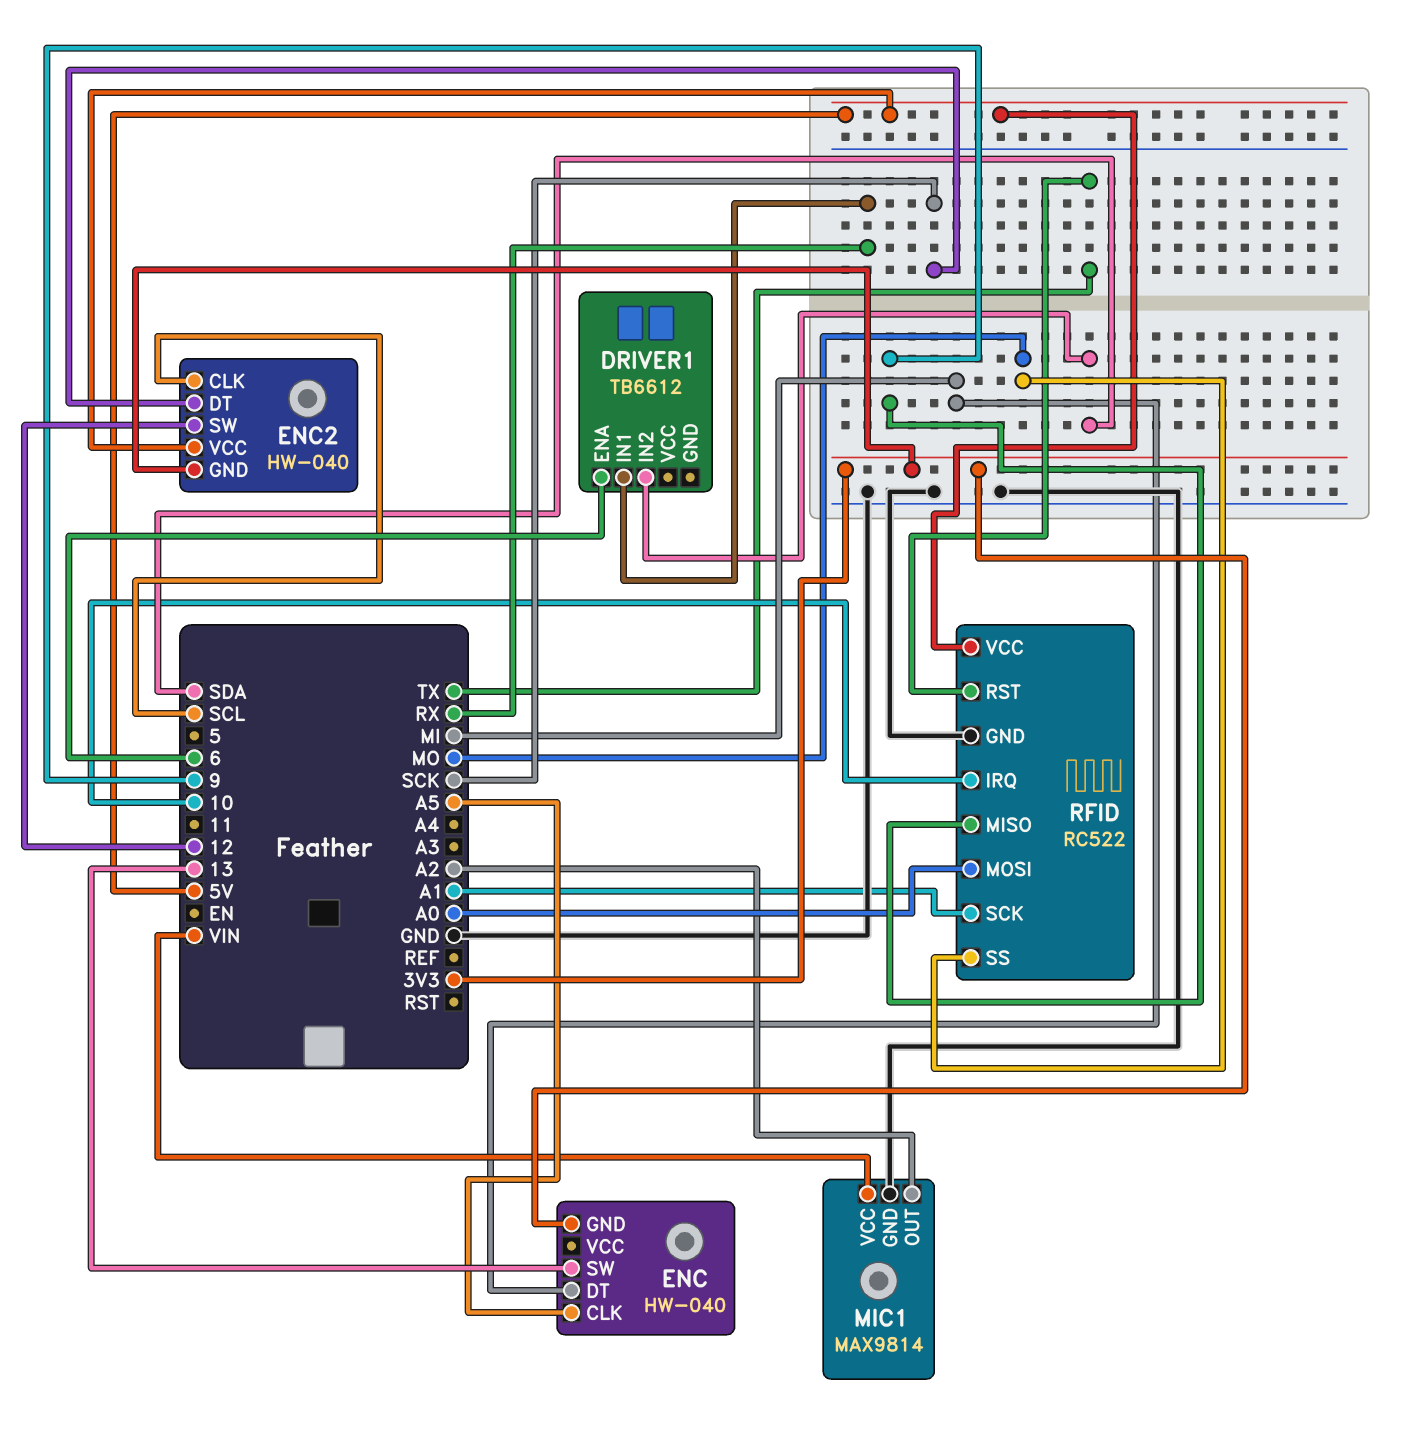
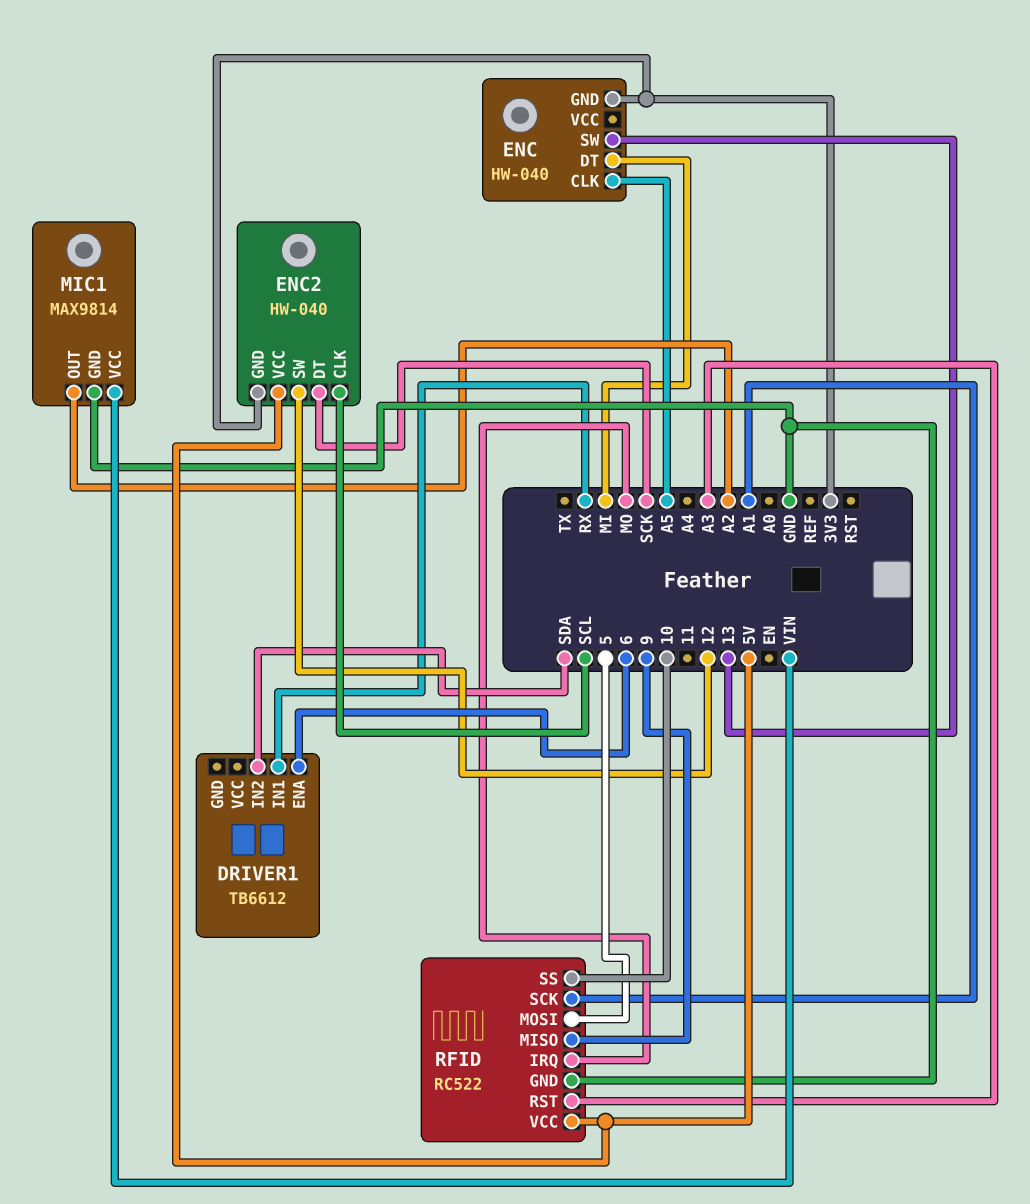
RFID pin IRQ: 10 -> MO
RFID pin MOSI: A0 -> 5
RFID pin RST: TX -> A3
RFID pin SS: MO -> 10

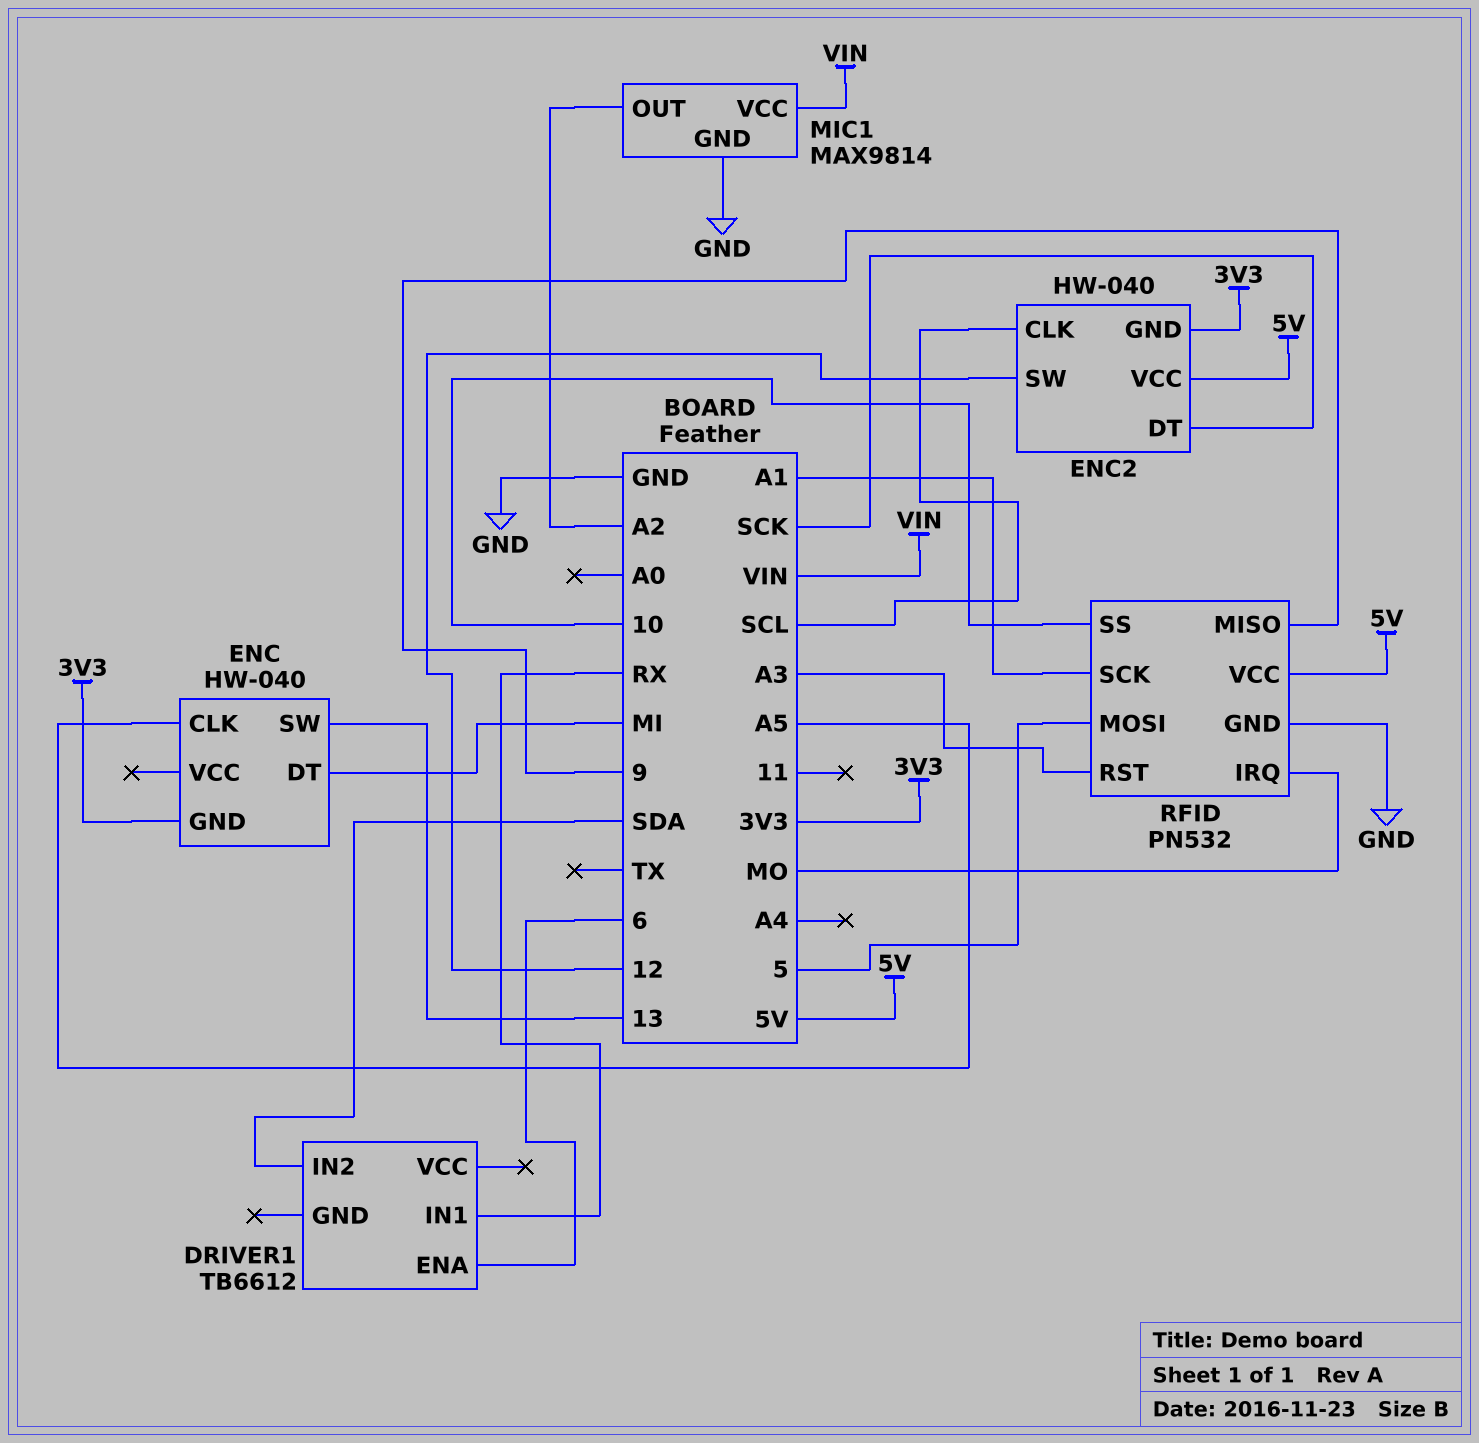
RFID: RC522 -> PN532

